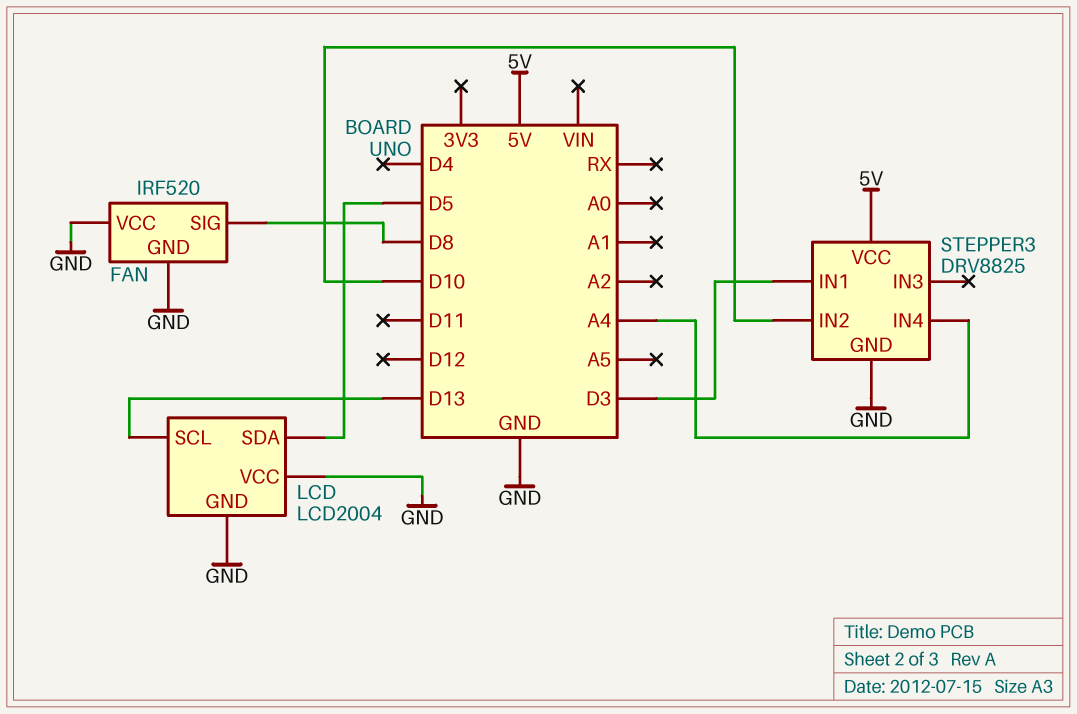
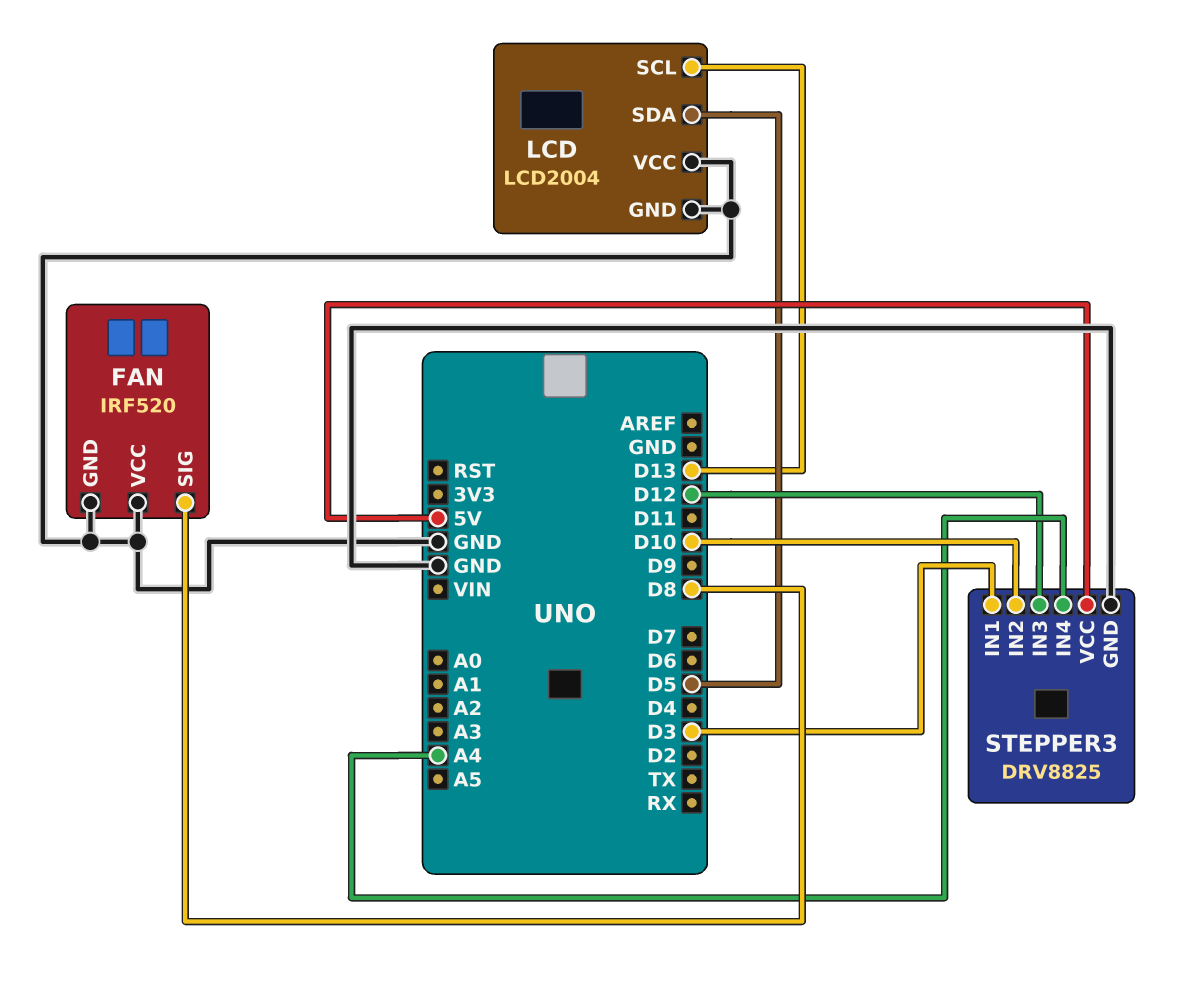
STEPPER3 pin IN3: none -> D12

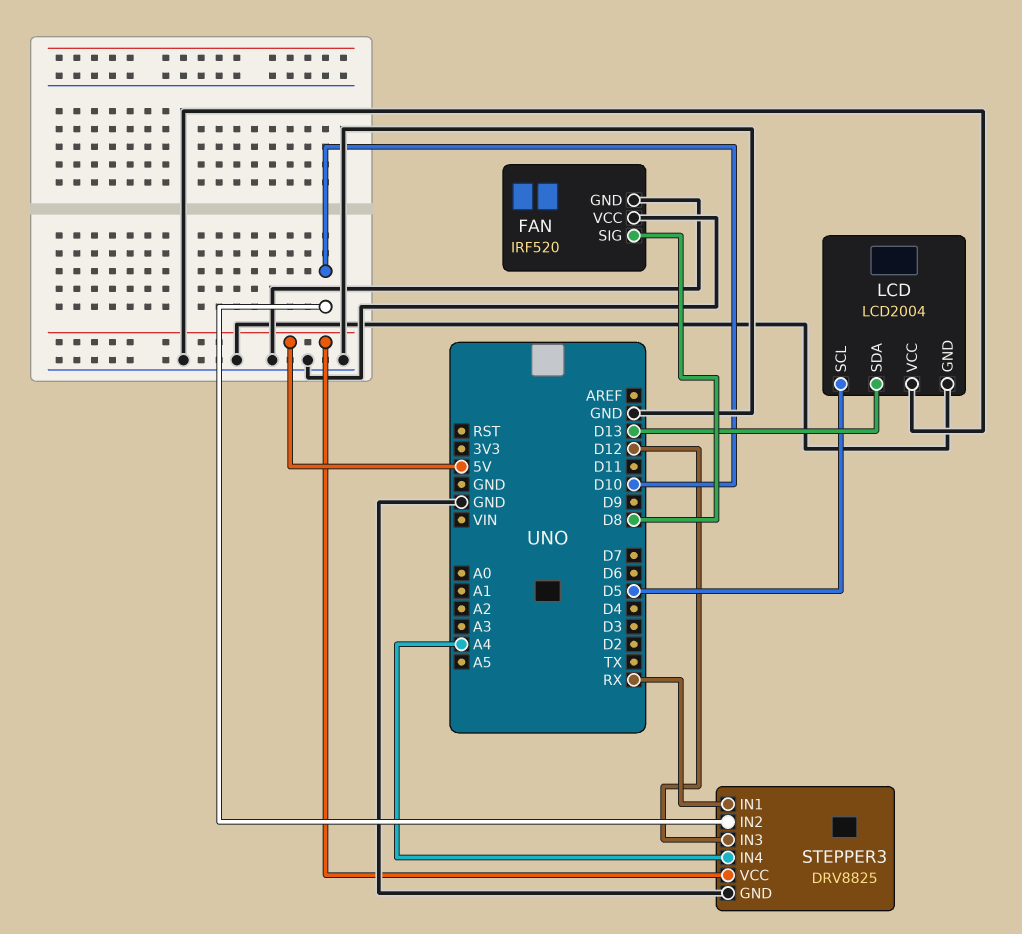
LCD pin SCL: D13 -> D5
LCD pin SDA: D5 -> D13
STEPPER3 pin IN1: D3 -> RX

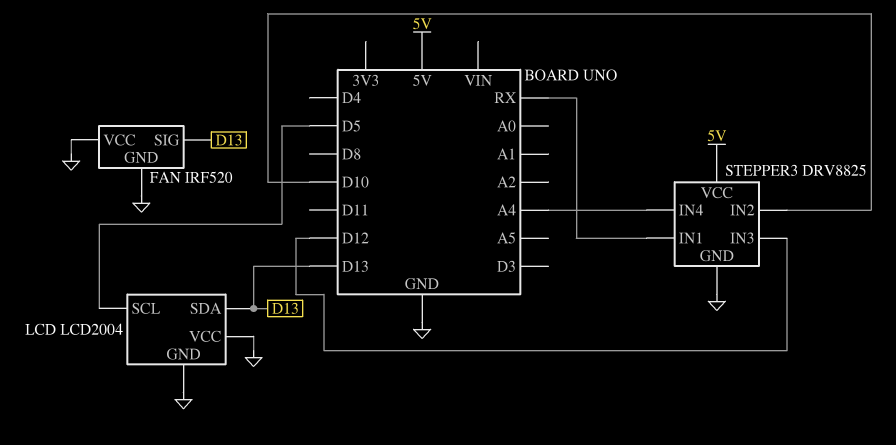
FAN pin SIG: D8 -> D13

